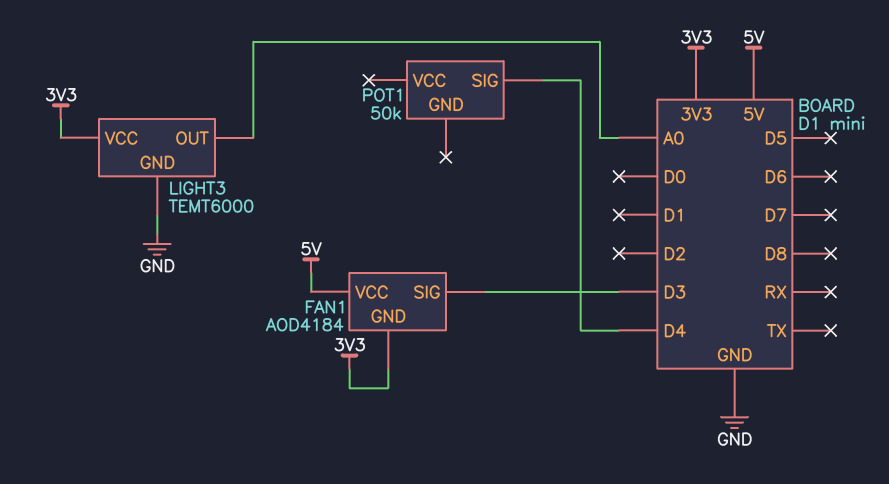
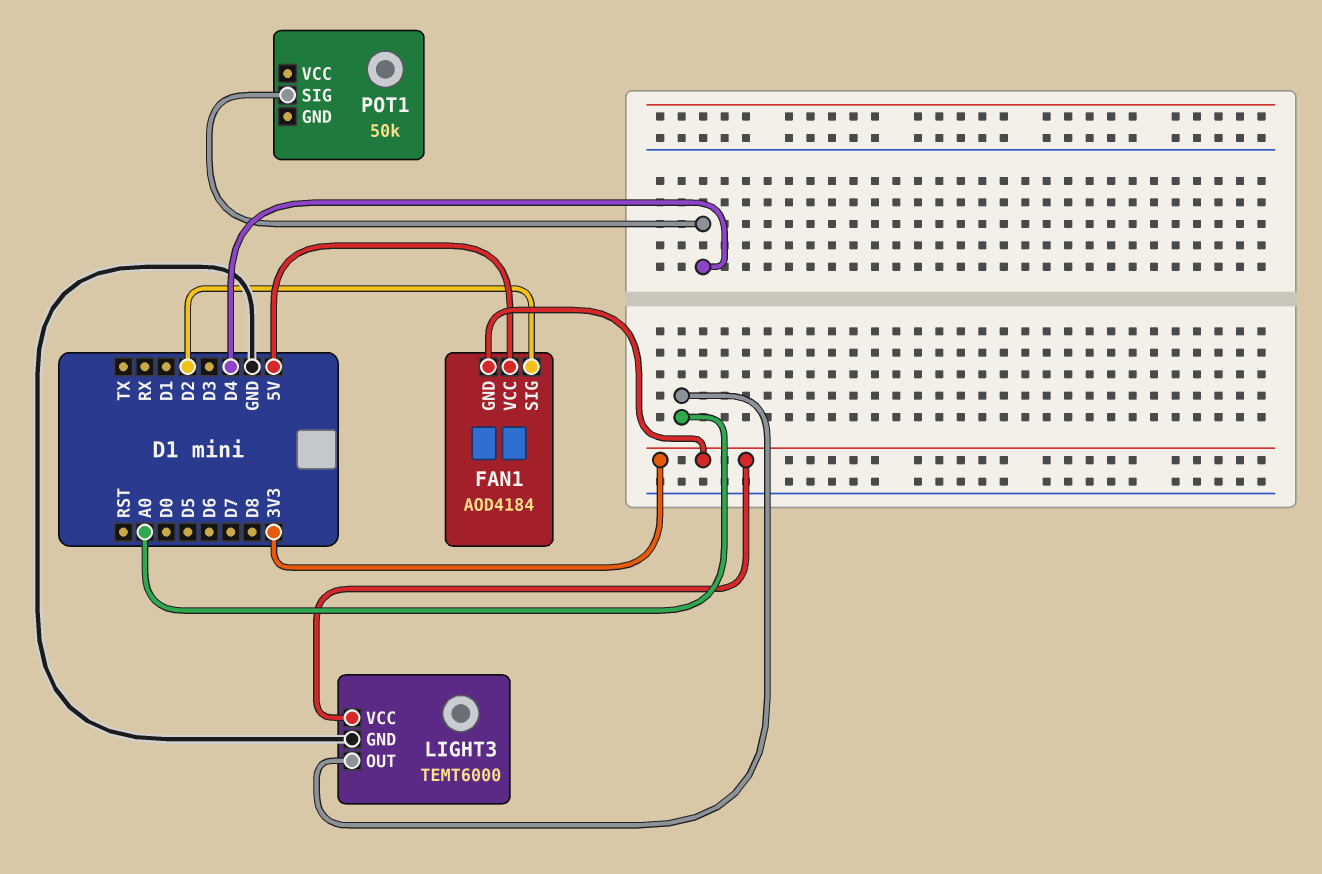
FAN1 pin SIG: D3 -> D2

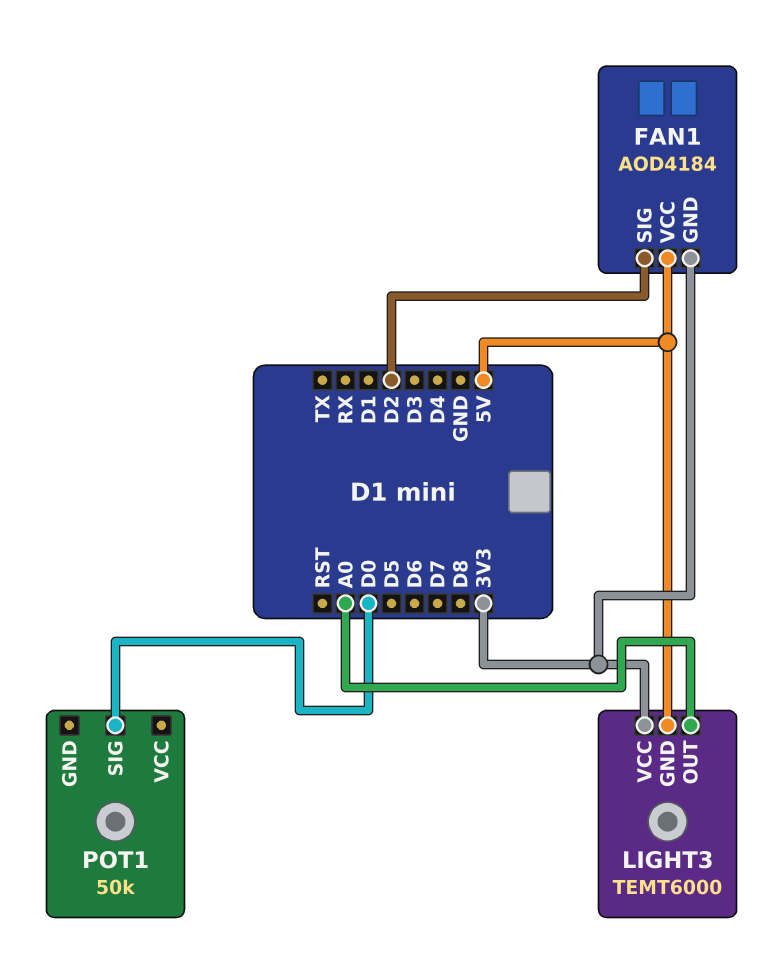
LIGHT3 pin GND: GND -> 5V
POT1 pin SIG: D4 -> D0

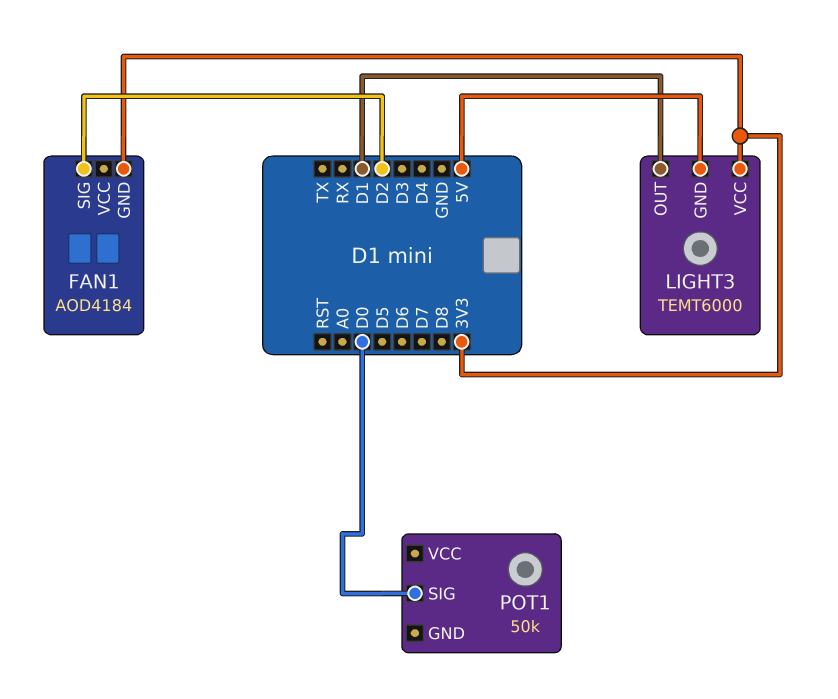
FAN1 pin VCC: 5V -> none
LIGHT3 pin OUT: A0 -> D1

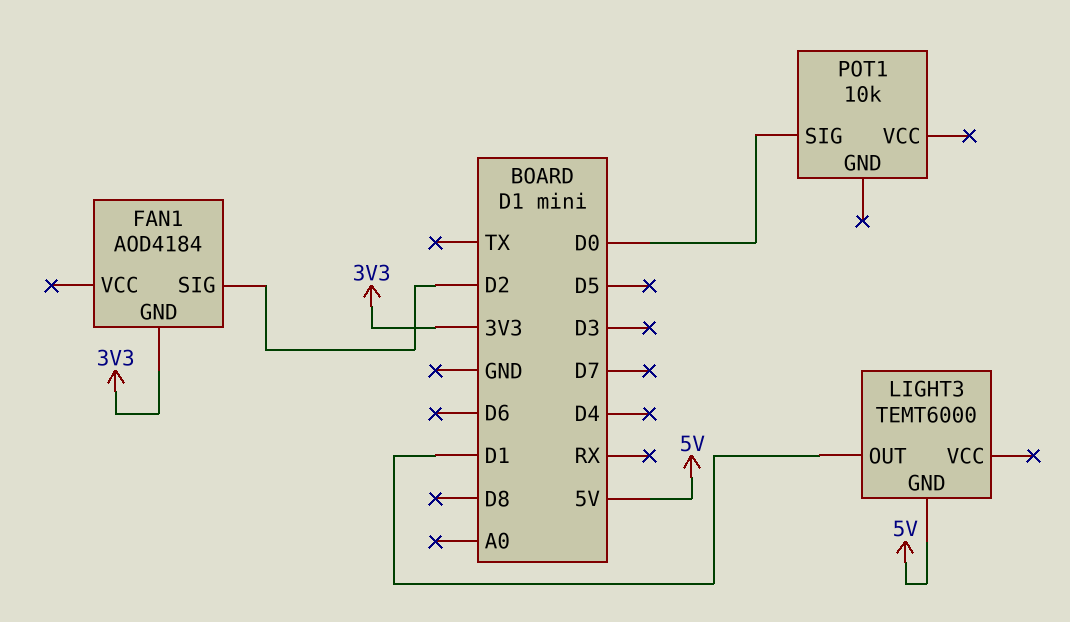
LIGHT3 pin VCC: 3V3 -> none
POT1: 50k -> 10k

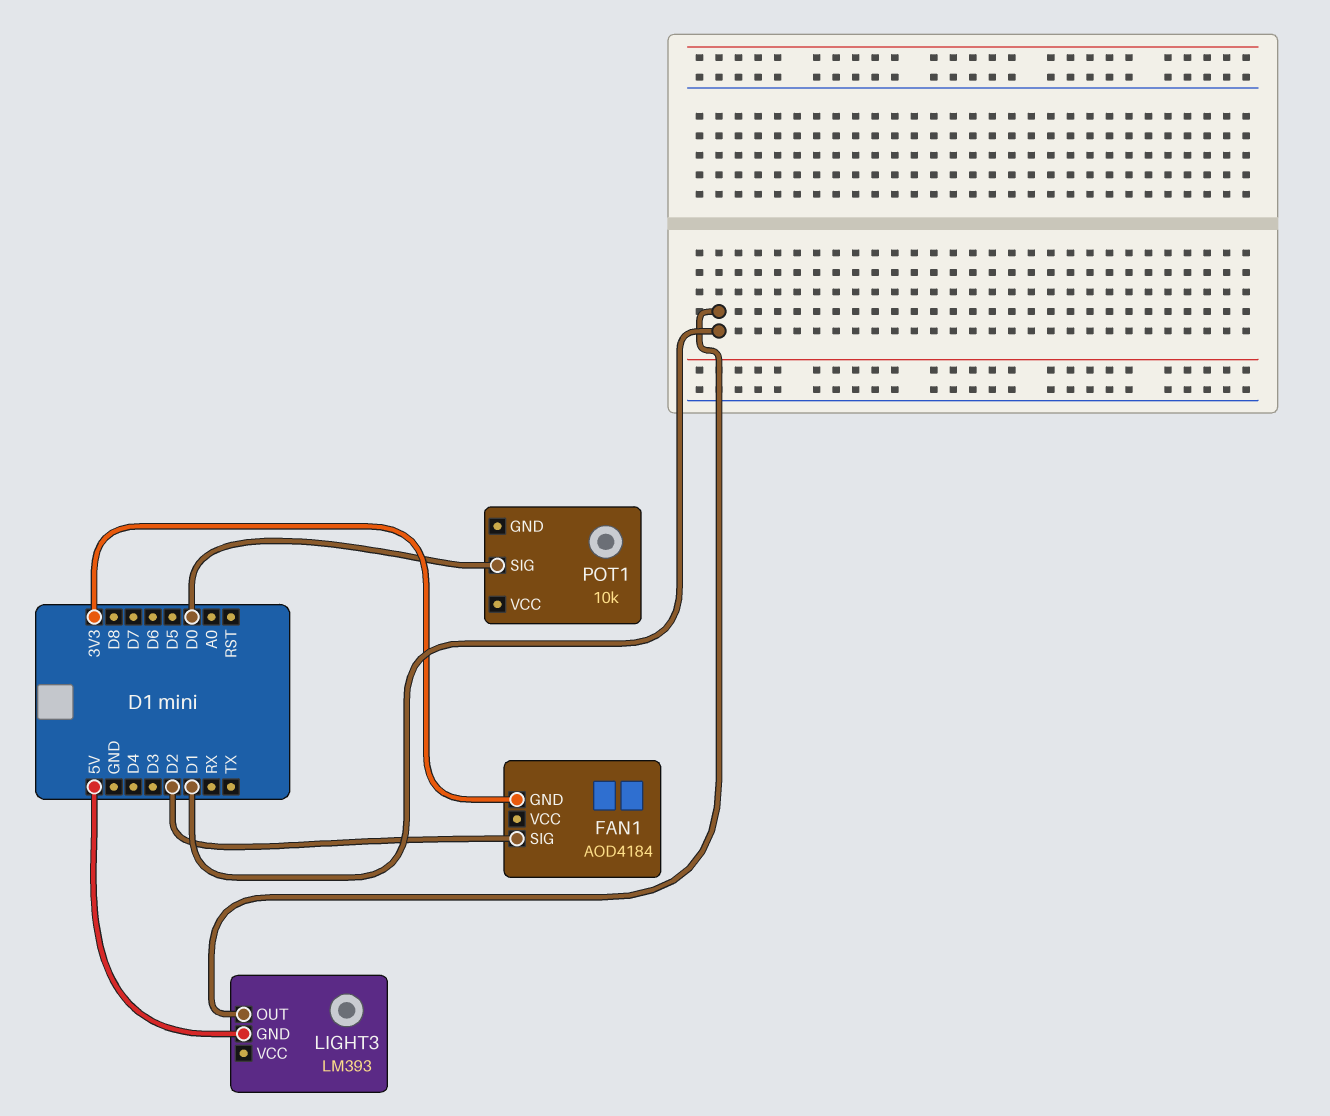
LIGHT3: TEMT6000 -> LM393

